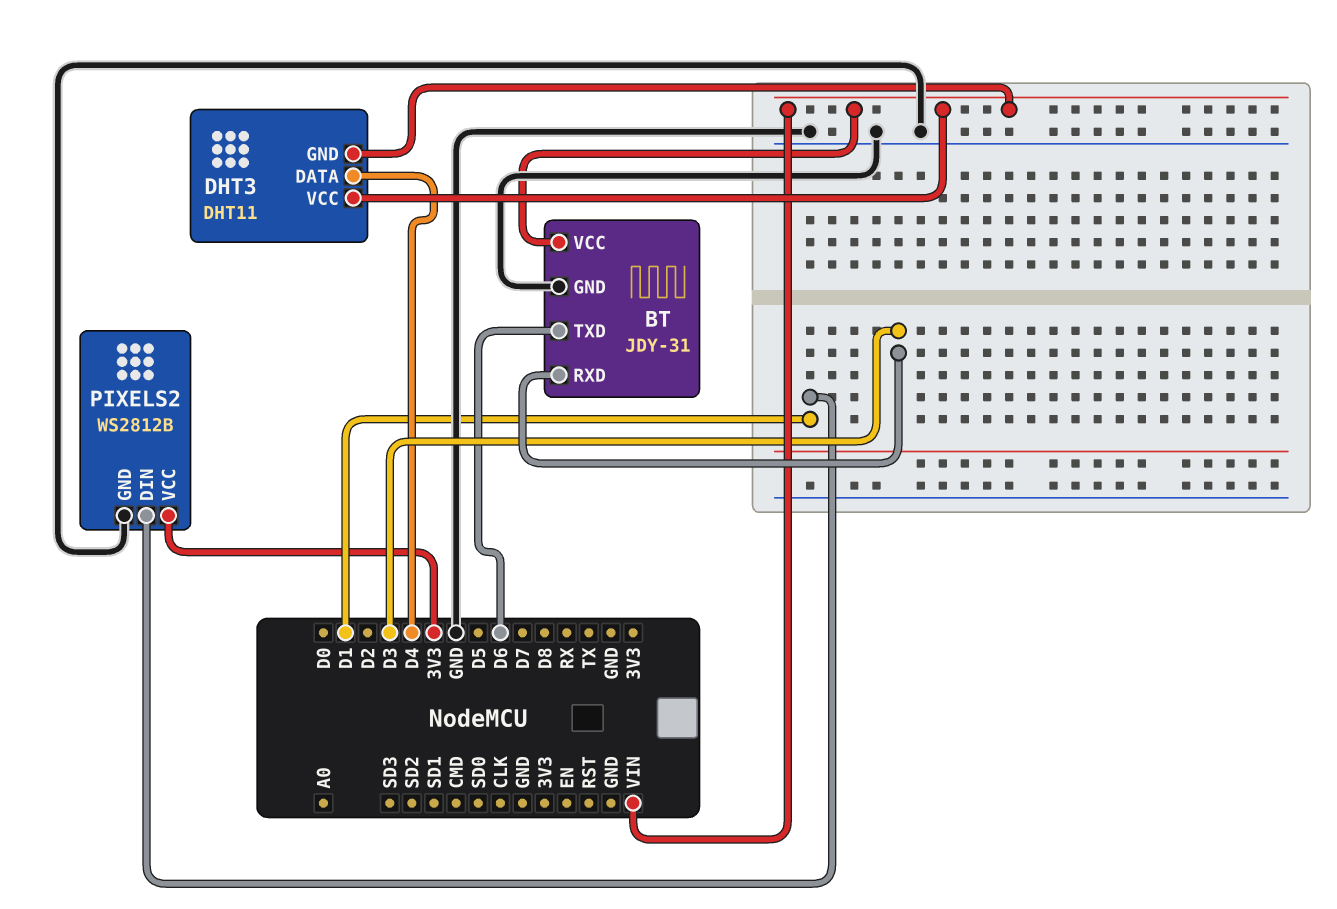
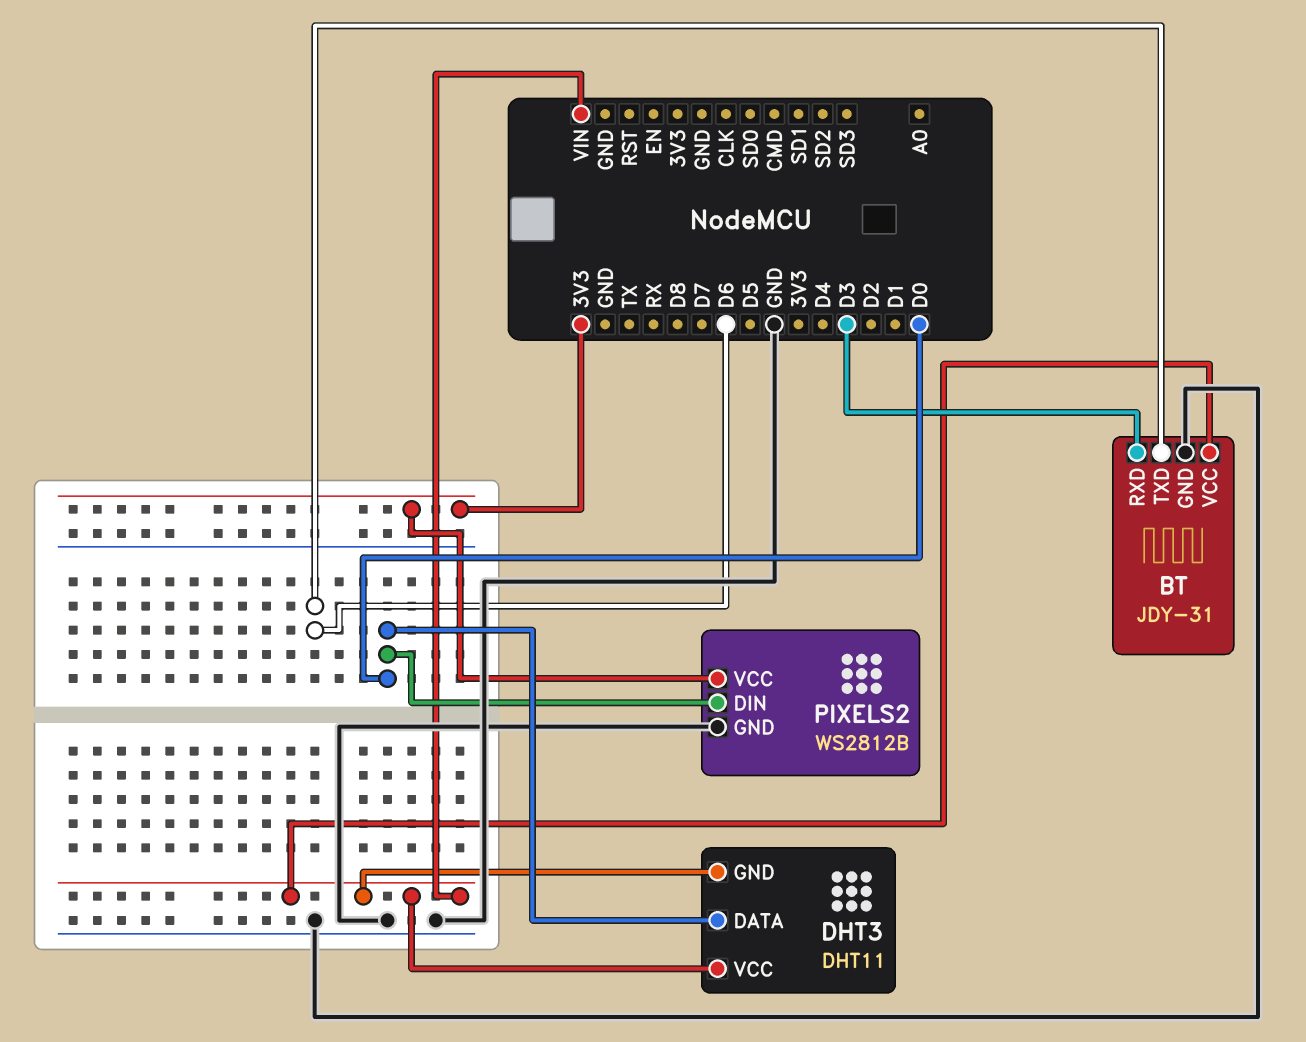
DHT3 pin DATA: D4 -> D0
PIXELS2 pin DIN: D1 -> D0

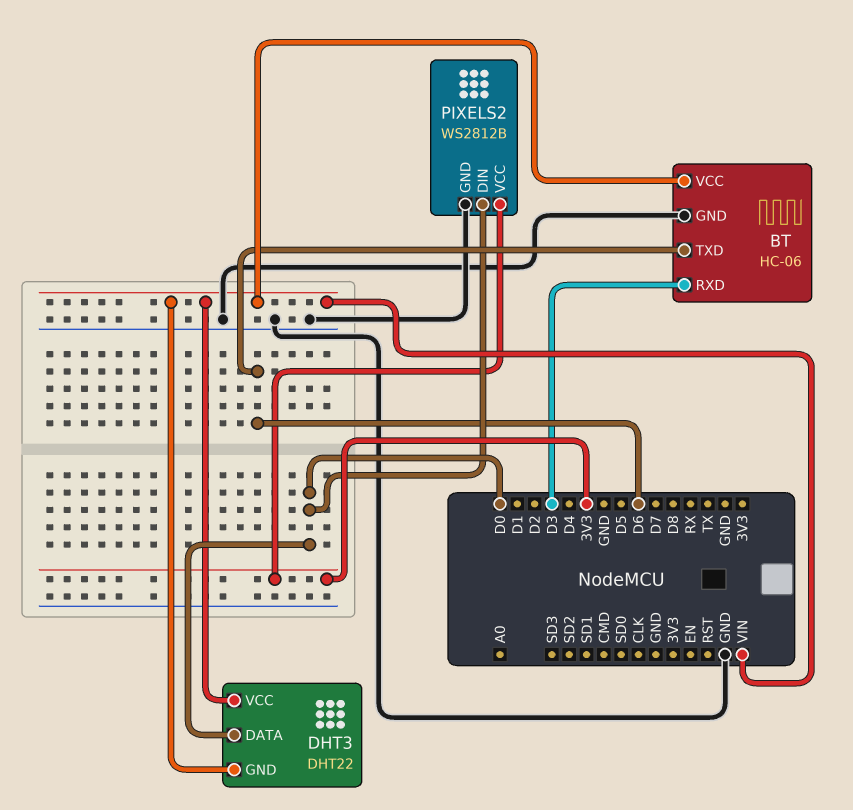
BT: JDY-31 -> HC-06
DHT3: DHT11 -> DHT22

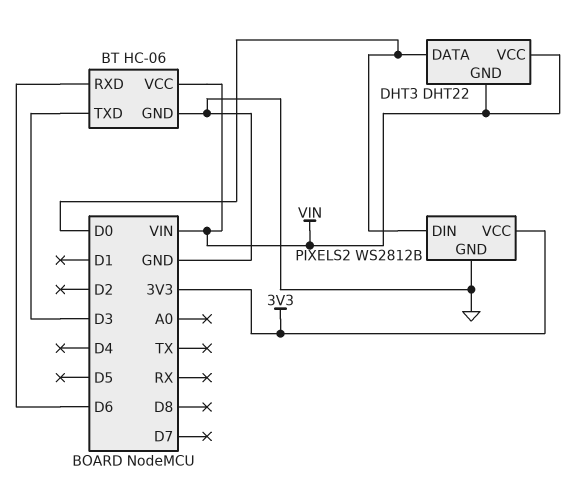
BT pin RXD: D3 -> D6
BT pin TXD: D6 -> D3

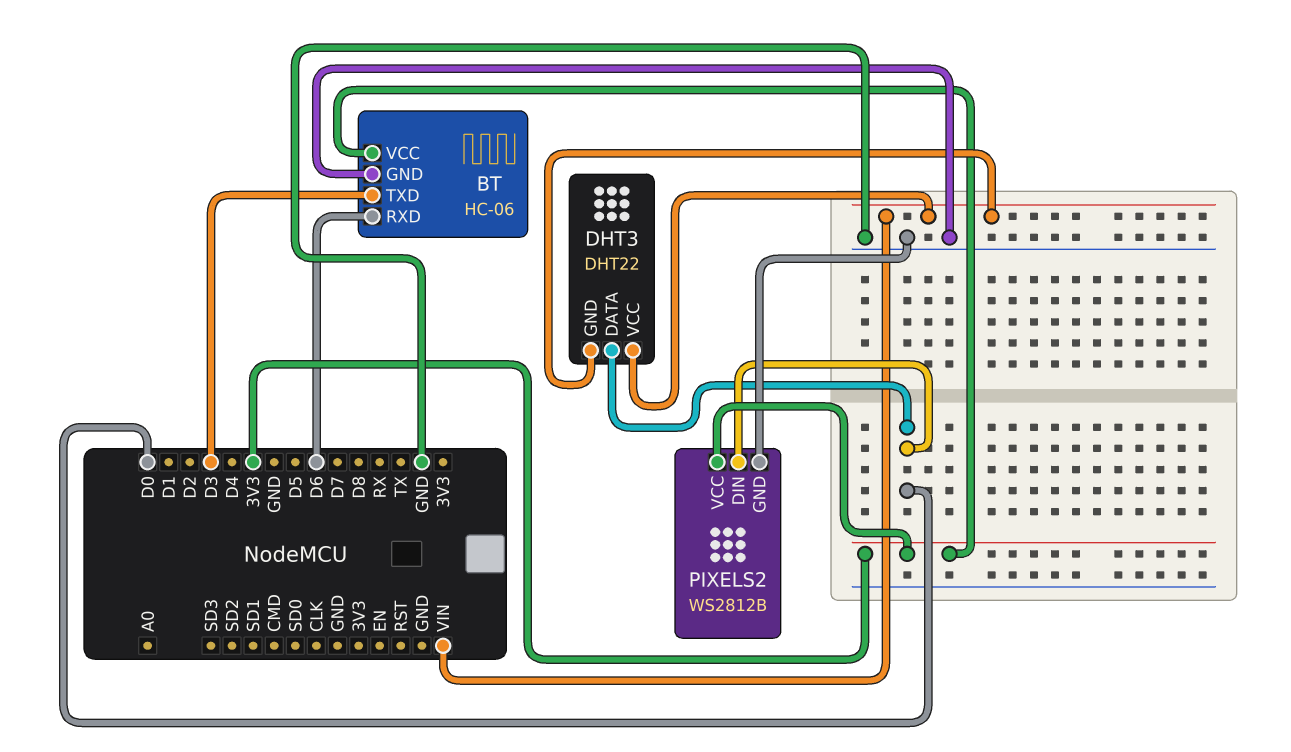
BT pin VCC: VIN -> 3V3

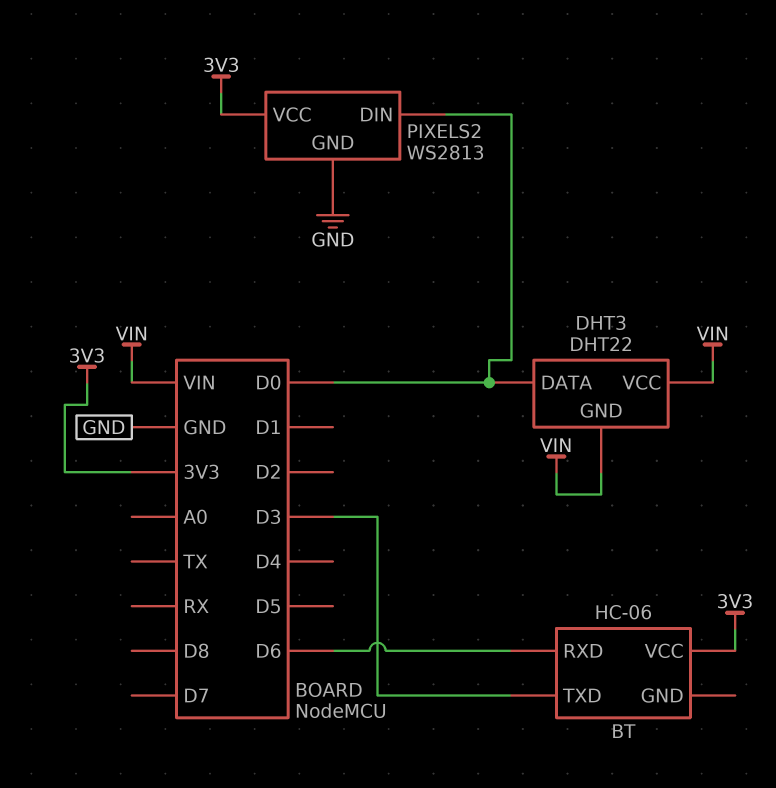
BT pin GND: GND -> none
PIXELS2: WS2812B -> WS2813

